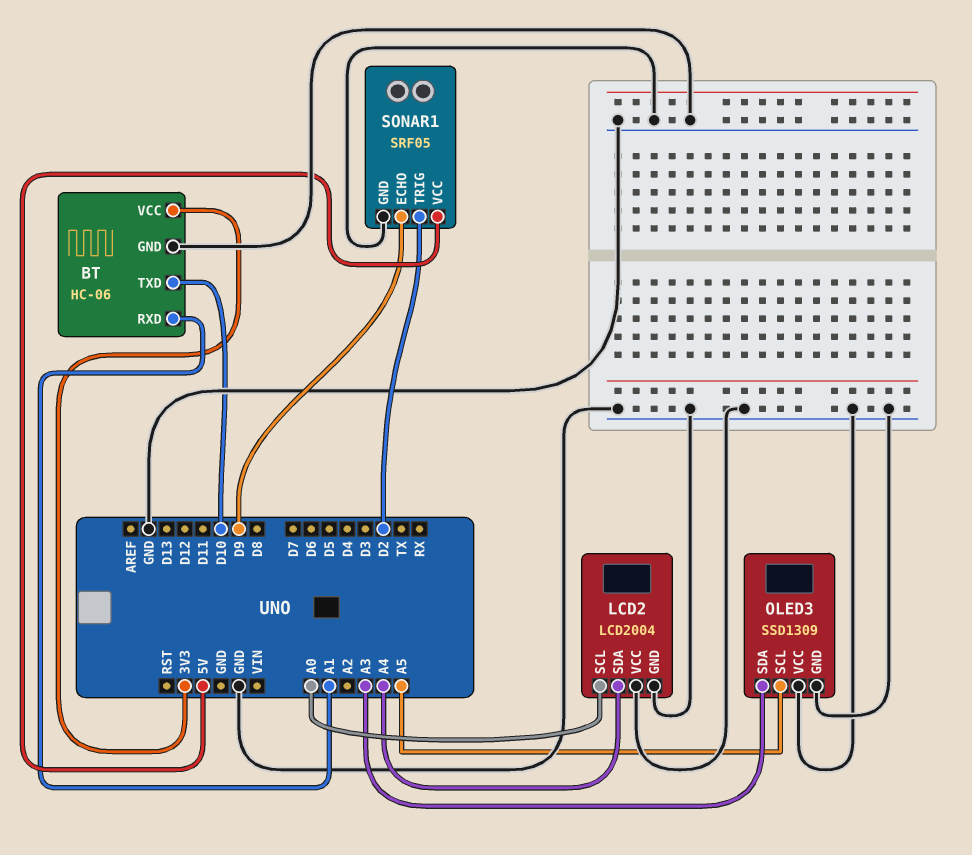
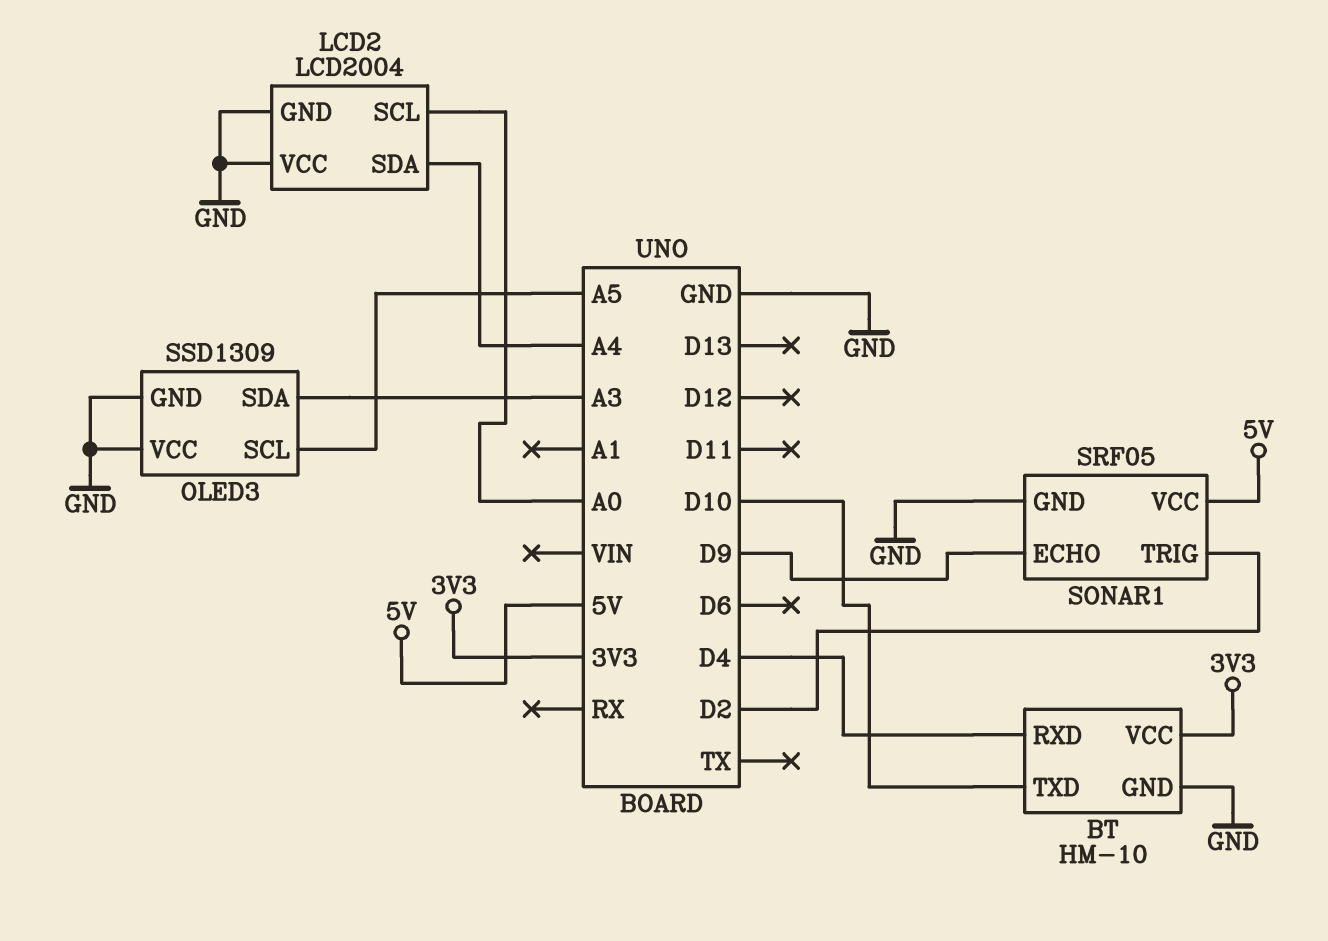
BT: HC-06 -> HM-10
BT pin RXD: A1 -> D4

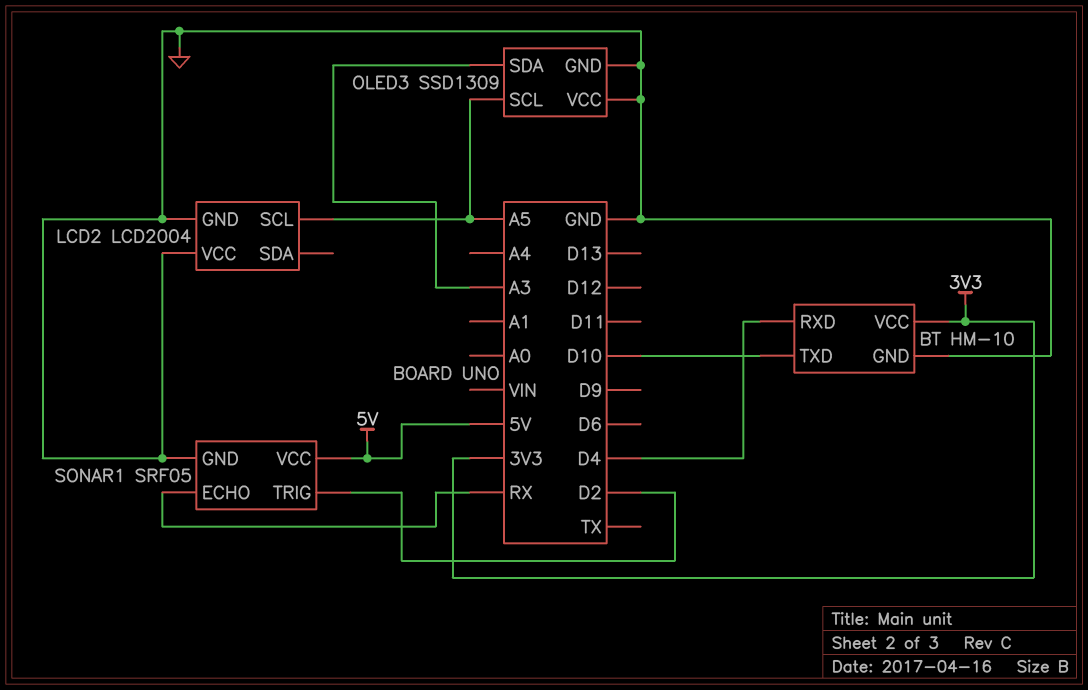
LCD2 pin SCL: A0 -> A5
LCD2 pin SDA: A4 -> none
SONAR1 pin ECHO: D9 -> RX

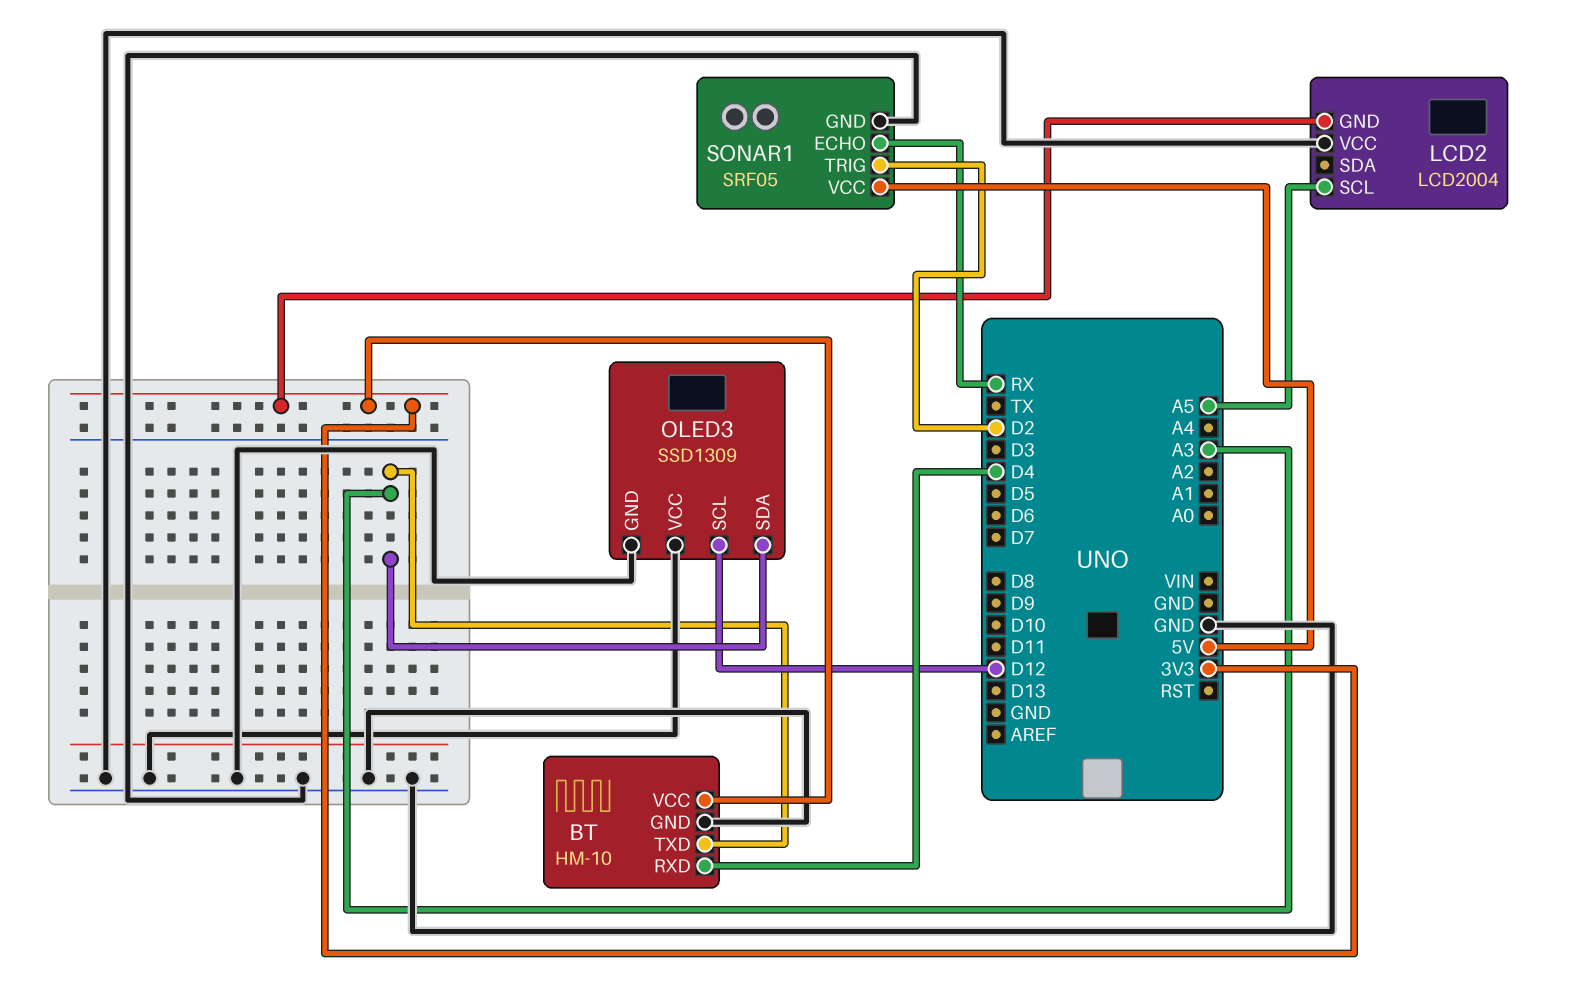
BT pin TXD: D10 -> A3
LCD2 pin GND: GND -> 3V3
OLED3 pin SCL: A5 -> D12

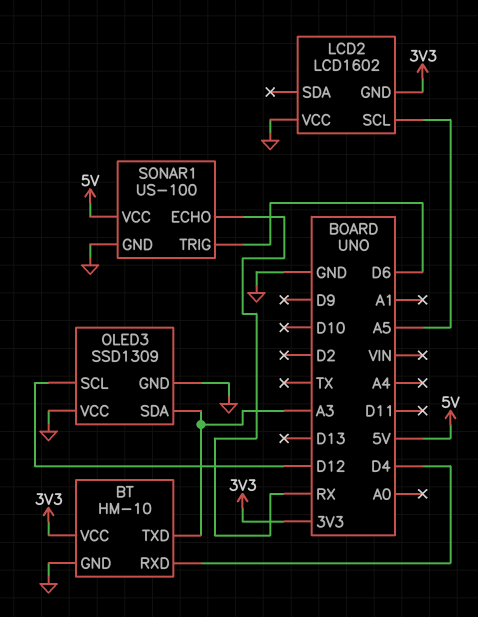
LCD2: LCD2004 -> LCD1602
SONAR1: SRF05 -> US-100
SONAR1 pin TRIG: D2 -> D6

